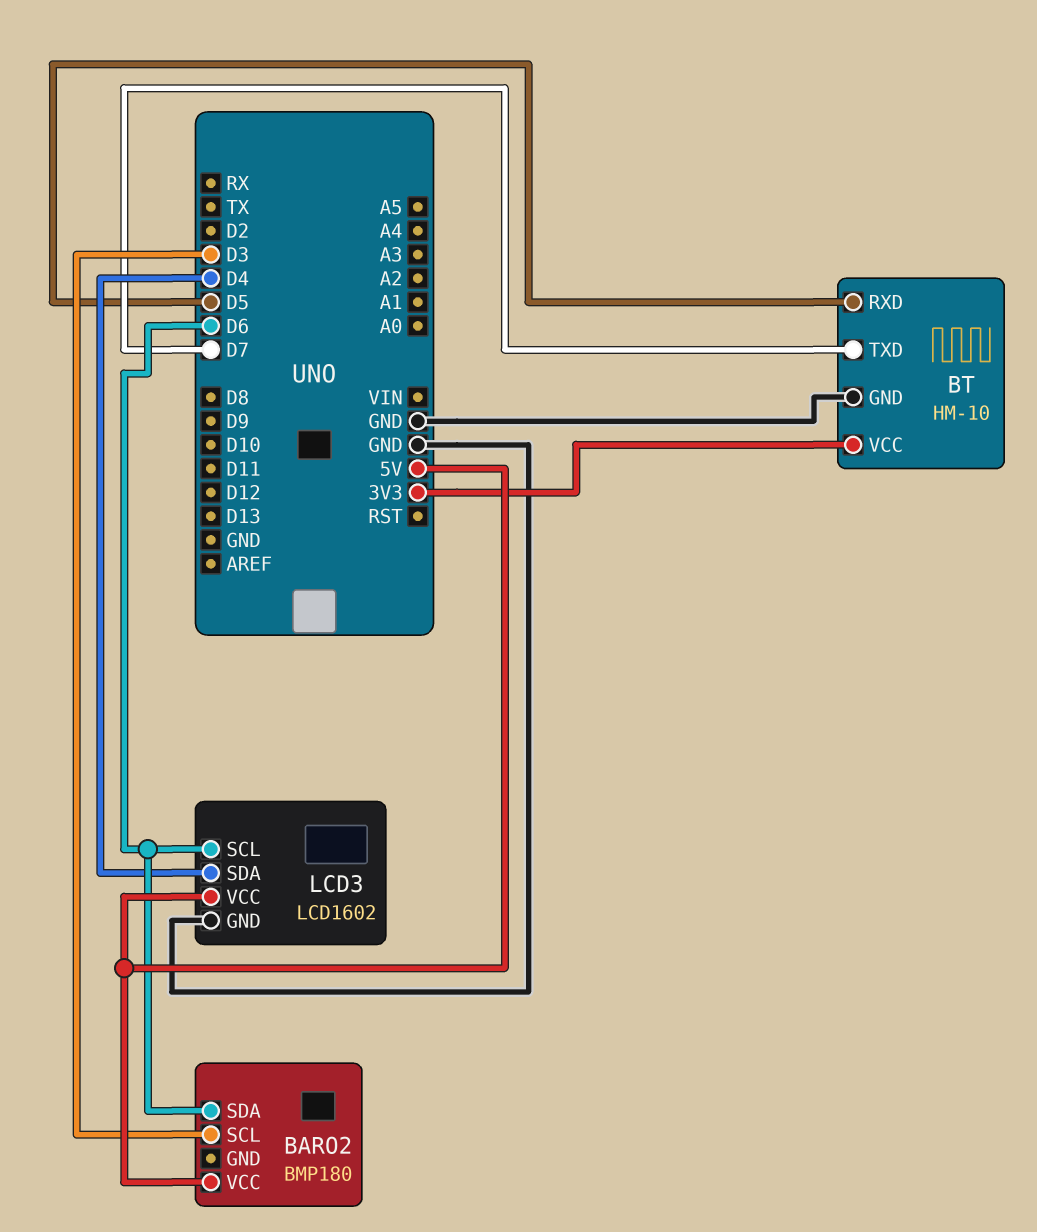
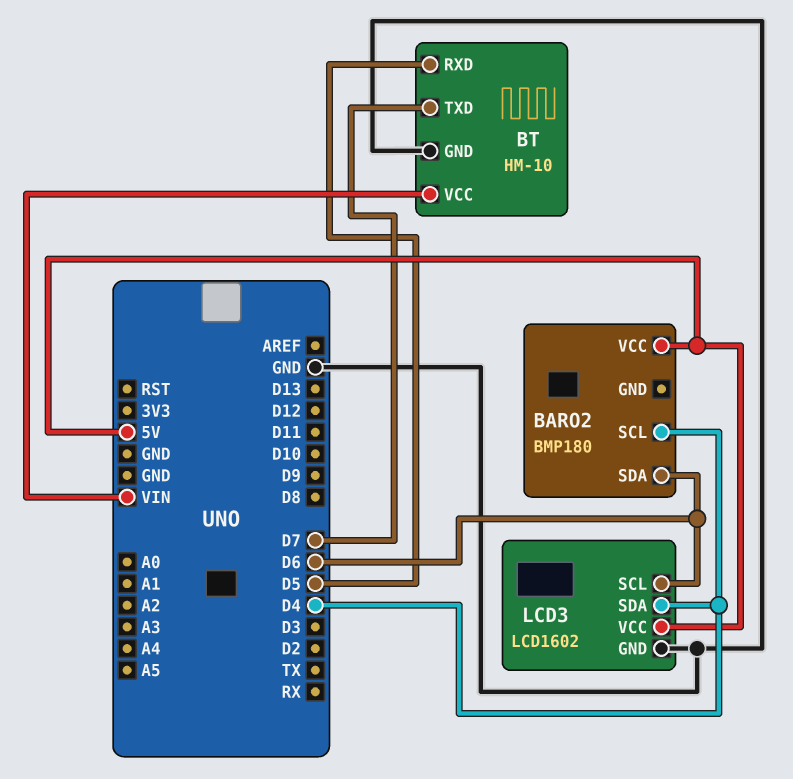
BARO2 pin SCL: D3 -> D4
BT pin VCC: 3V3 -> VIN

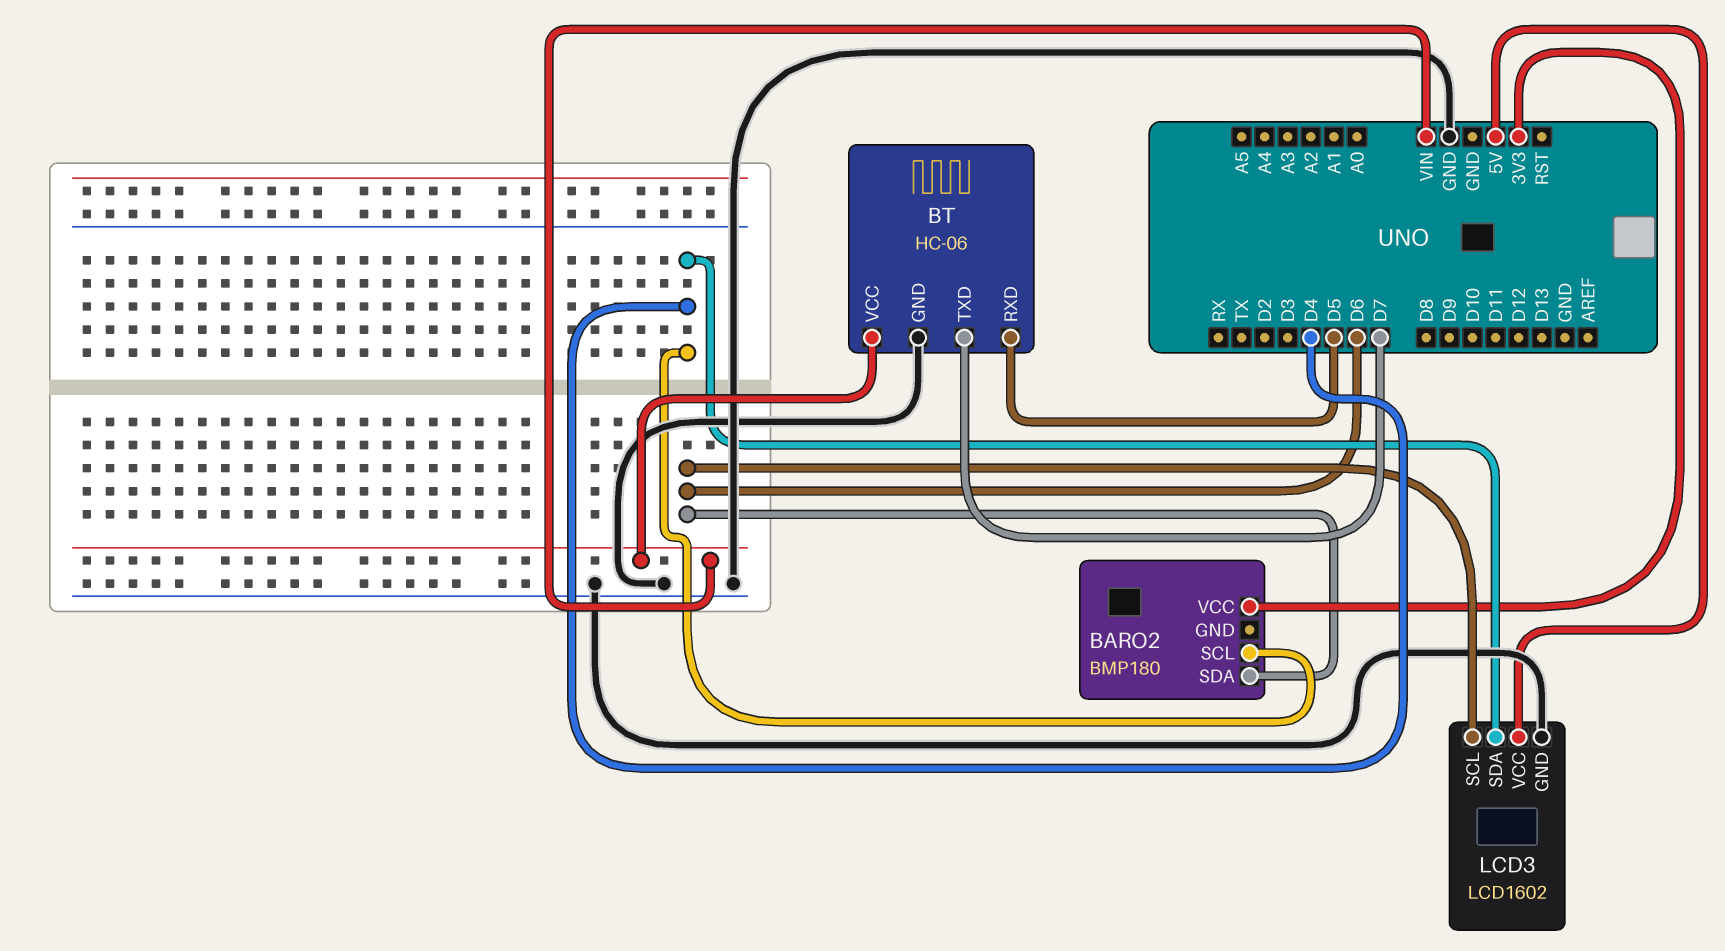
BARO2 pin VCC: 5V -> 3V3
BT: HM-10 -> HC-06

